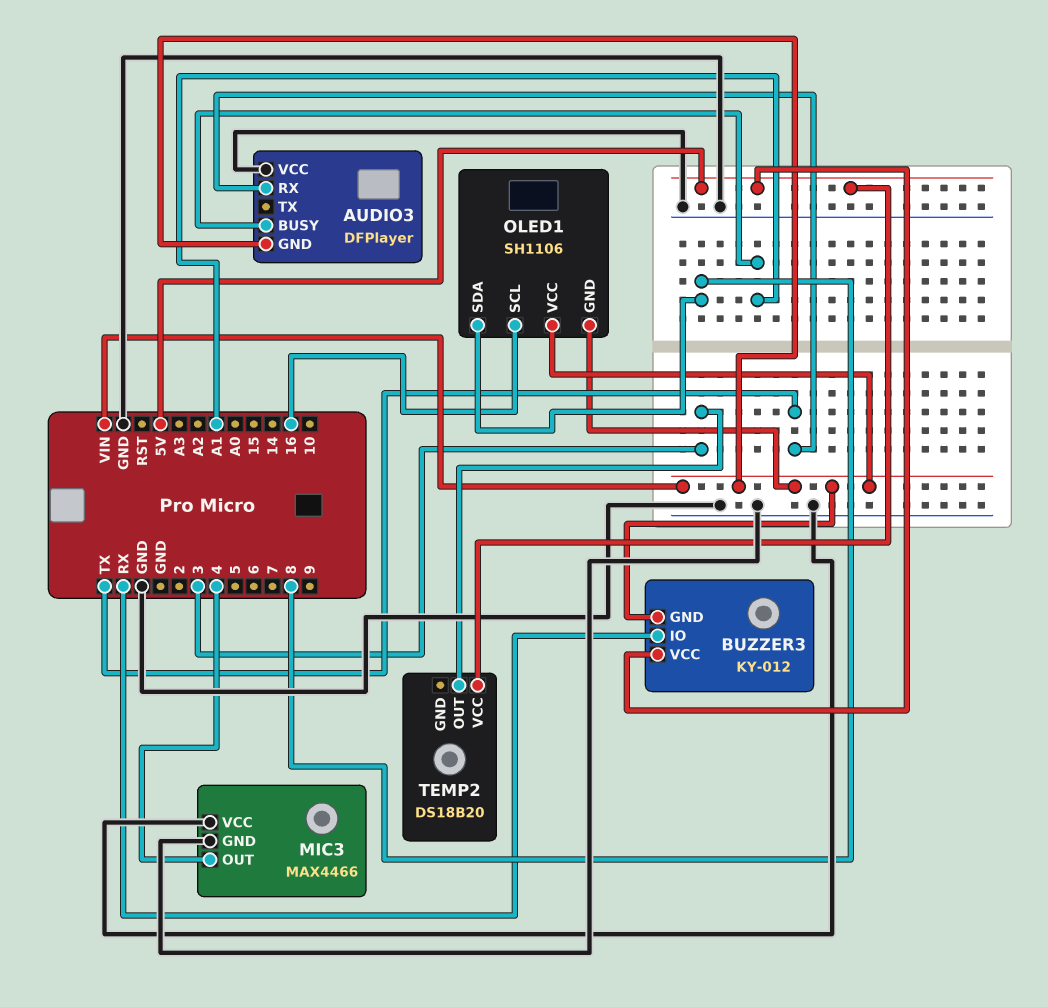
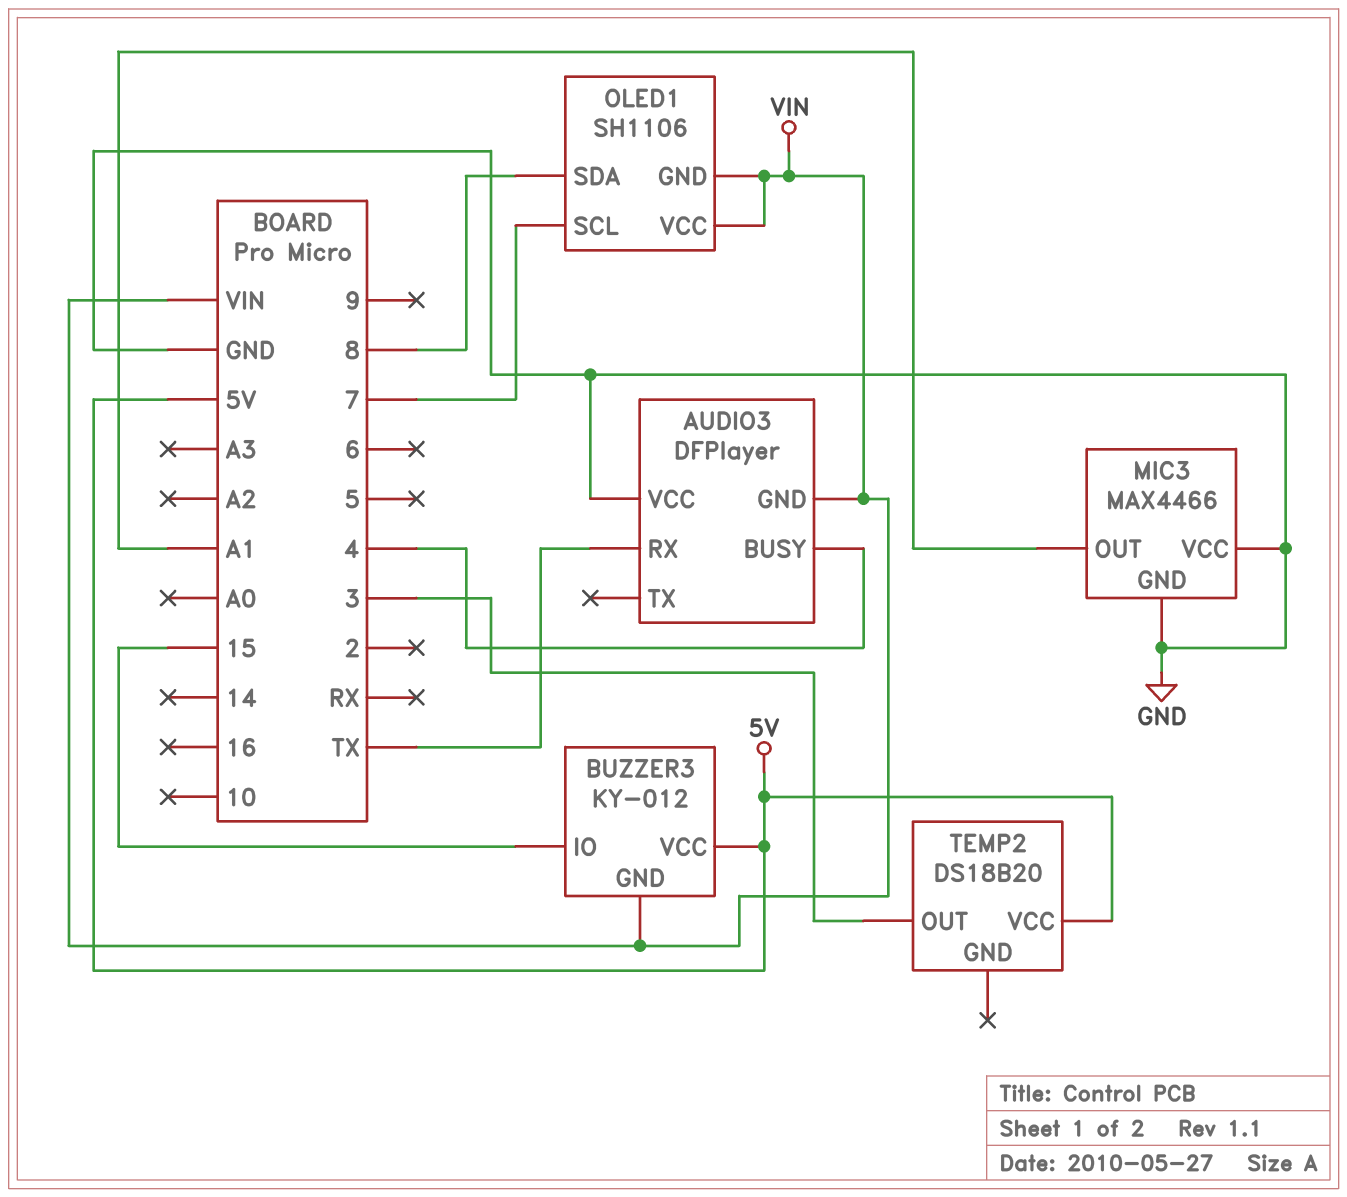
AUDIO3 pin BUSY: A1 -> 4
BUZZER3 pin IO: RX -> 15
MIC3 pin OUT: 4 -> A1
OLED1 pin SCL: 16 -> 7

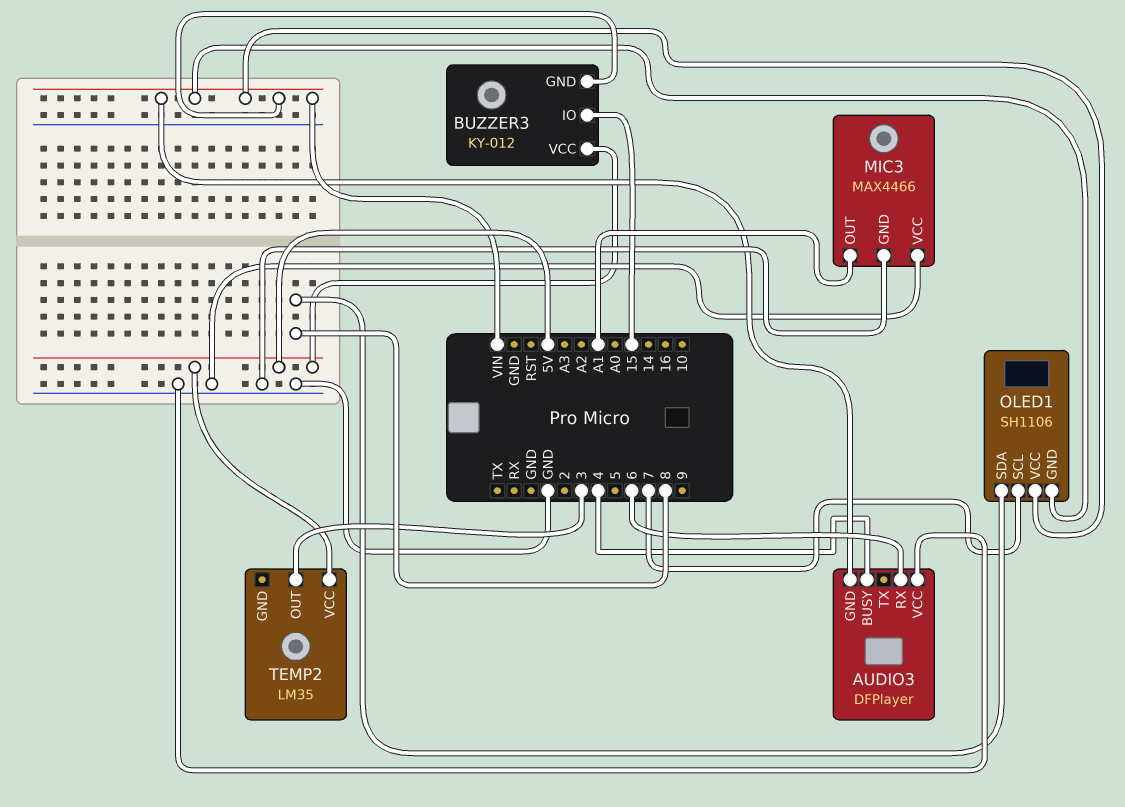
AUDIO3 pin RX: TX -> 6
TEMP2: DS18B20 -> LM35

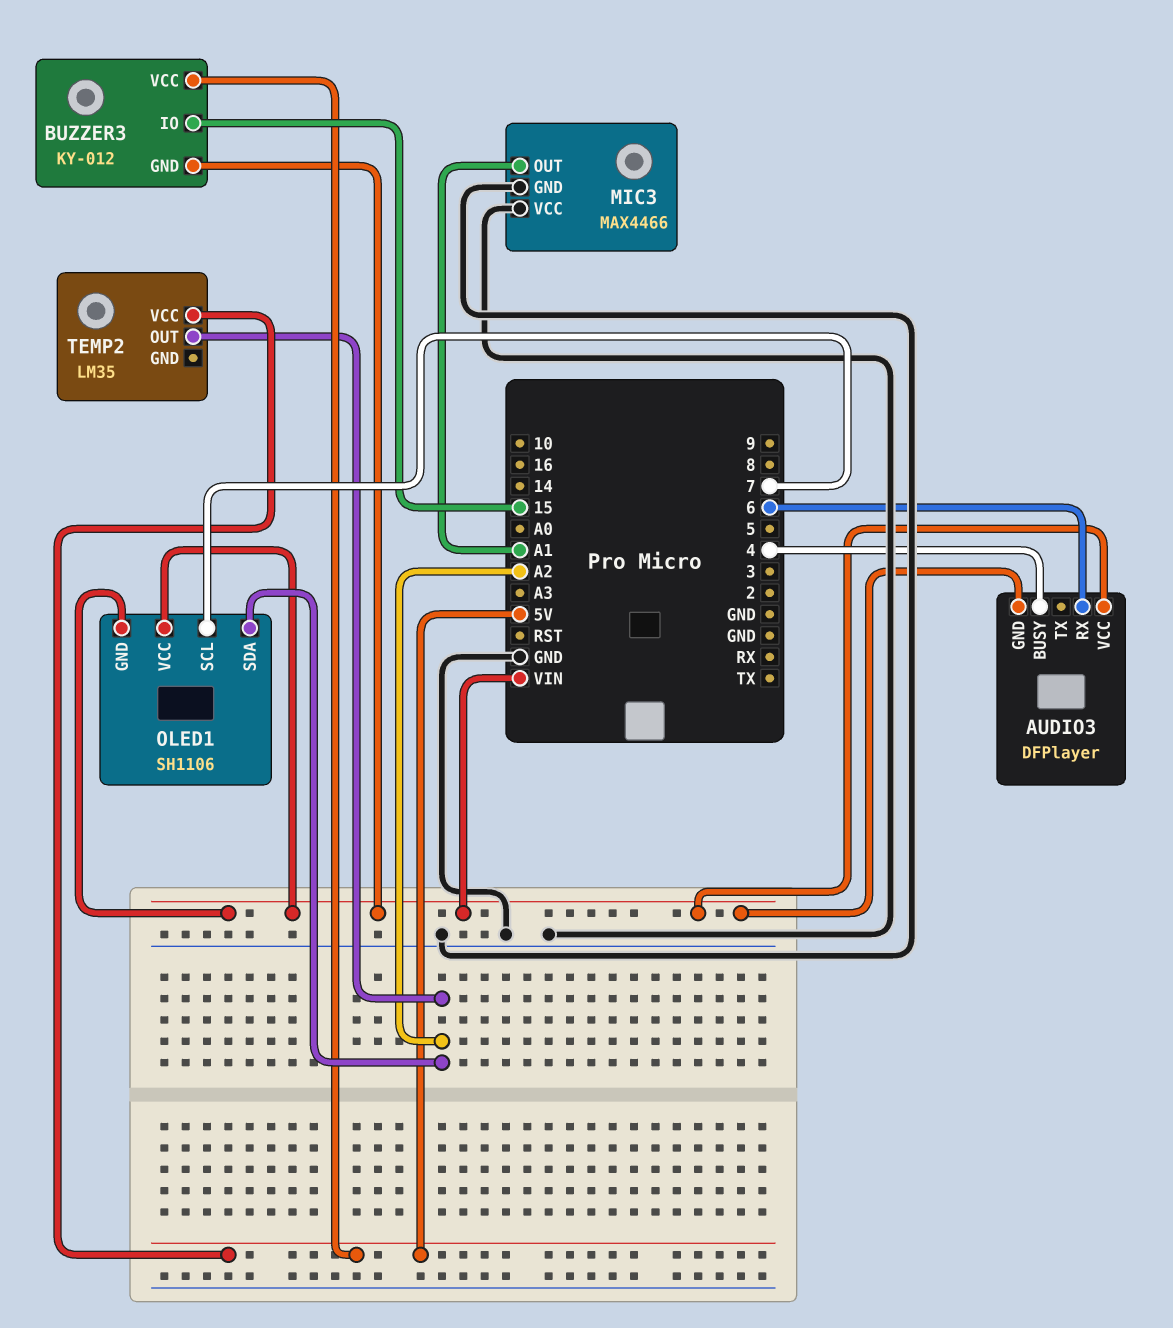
AUDIO3 pin VCC: GND -> VIN
OLED1 pin SDA: 8 -> A2
TEMP2 pin OUT: 3 -> A2

